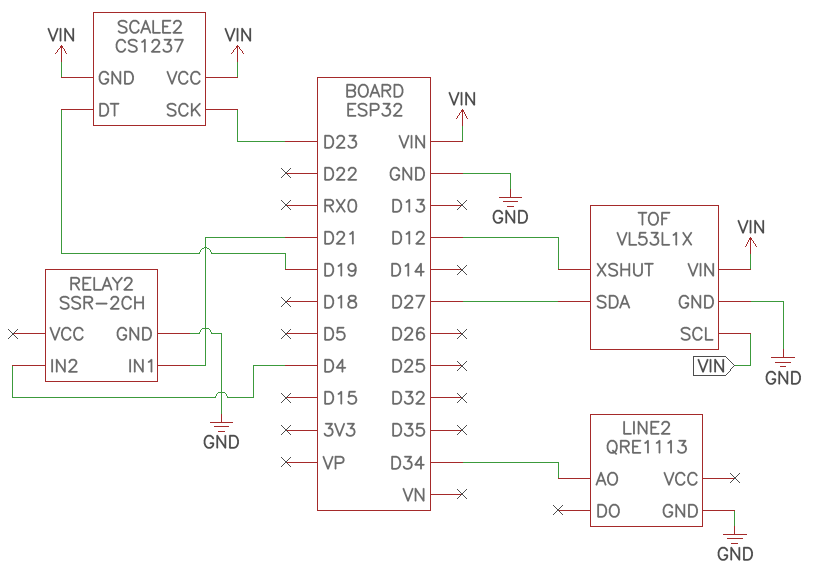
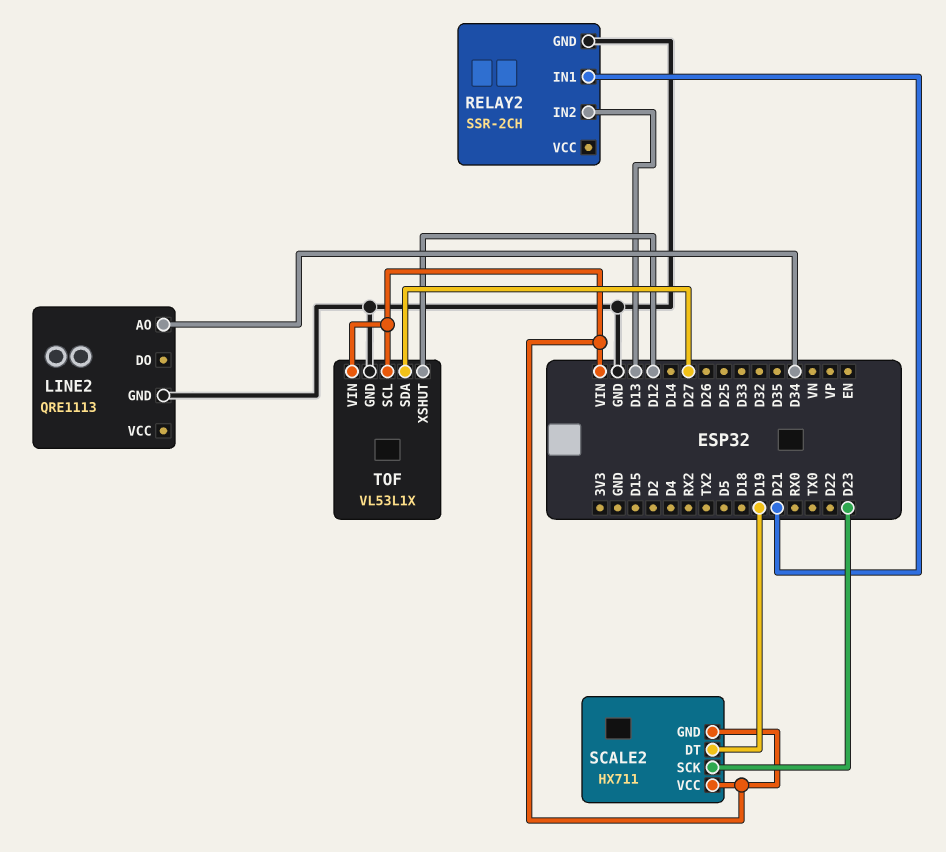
RELAY2 pin IN2: D4 -> D13
SCALE2: CS1237 -> HX711

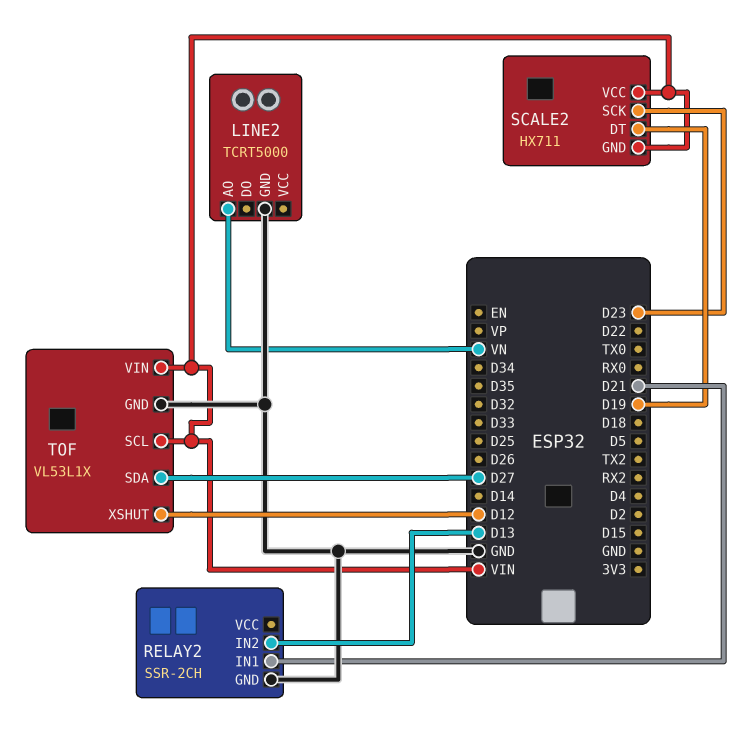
LINE2: QRE1113 -> TCRT5000
LINE2 pin AO: D34 -> VN

